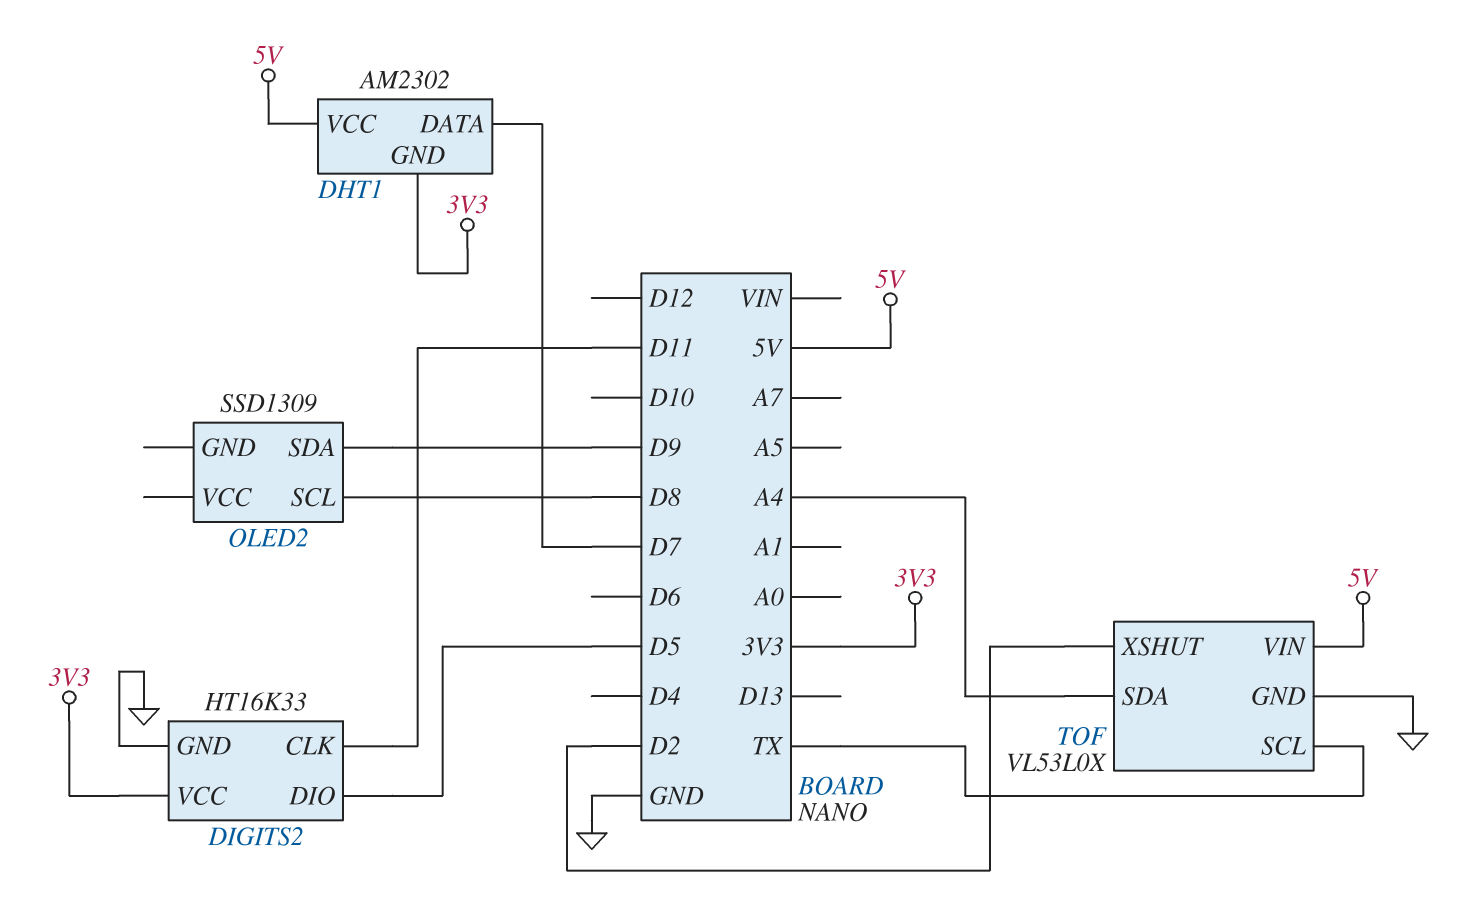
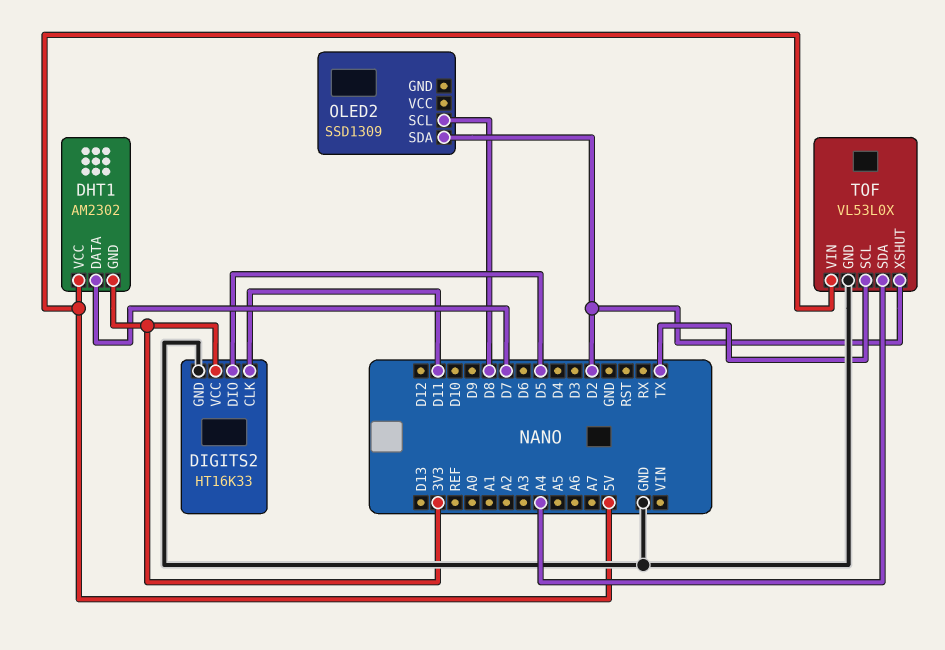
OLED2 pin SDA: D9 -> D2

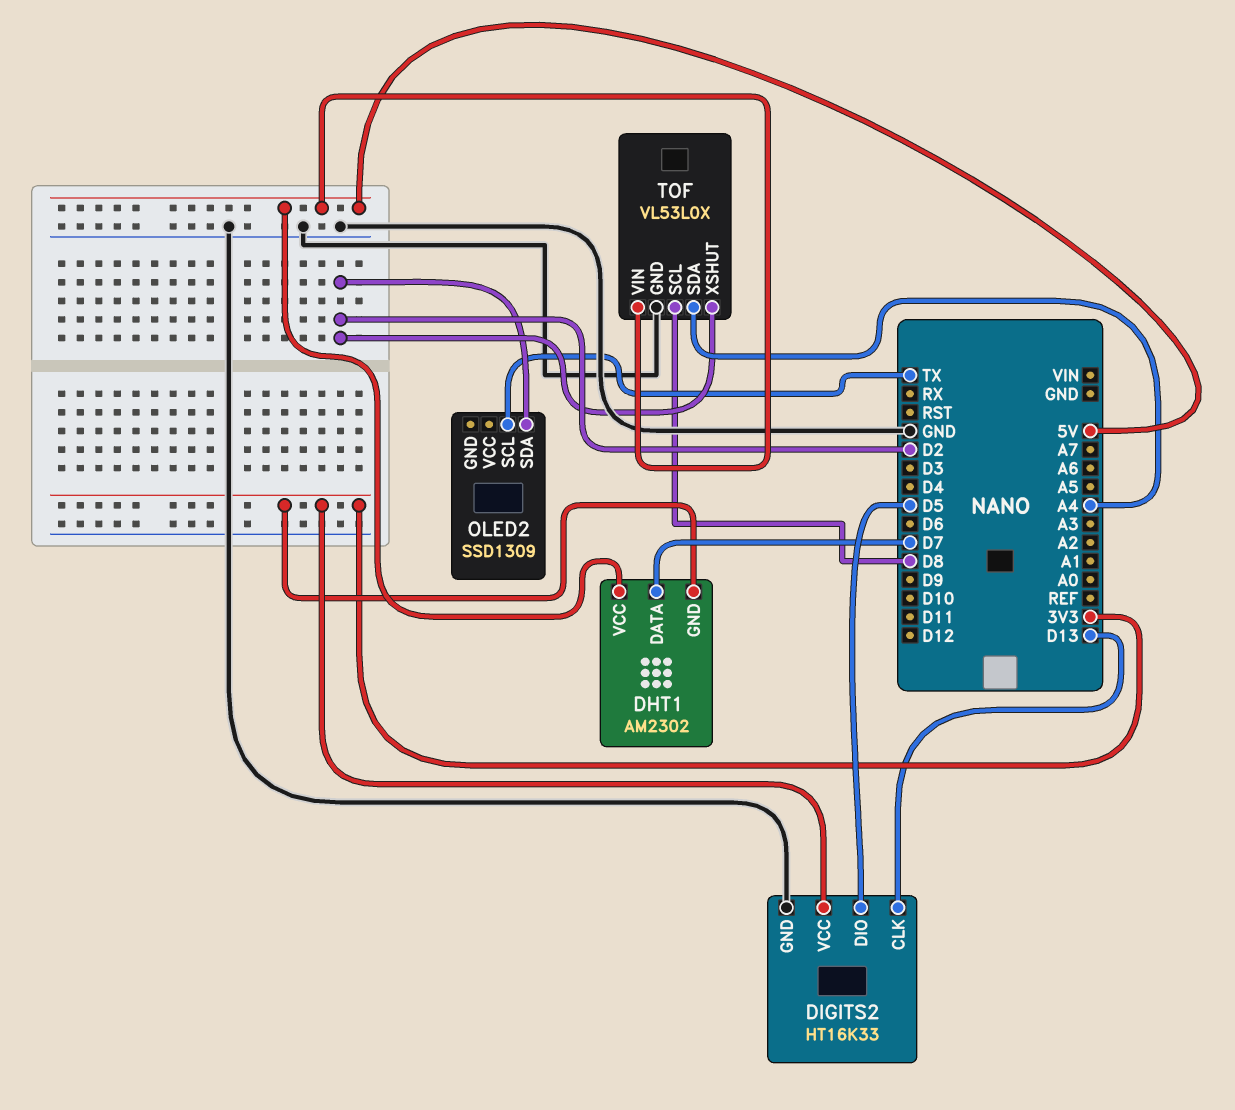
DIGITS2 pin CLK: D11 -> D13
OLED2 pin SCL: D8 -> TX
TOF pin SCL: TX -> D8

